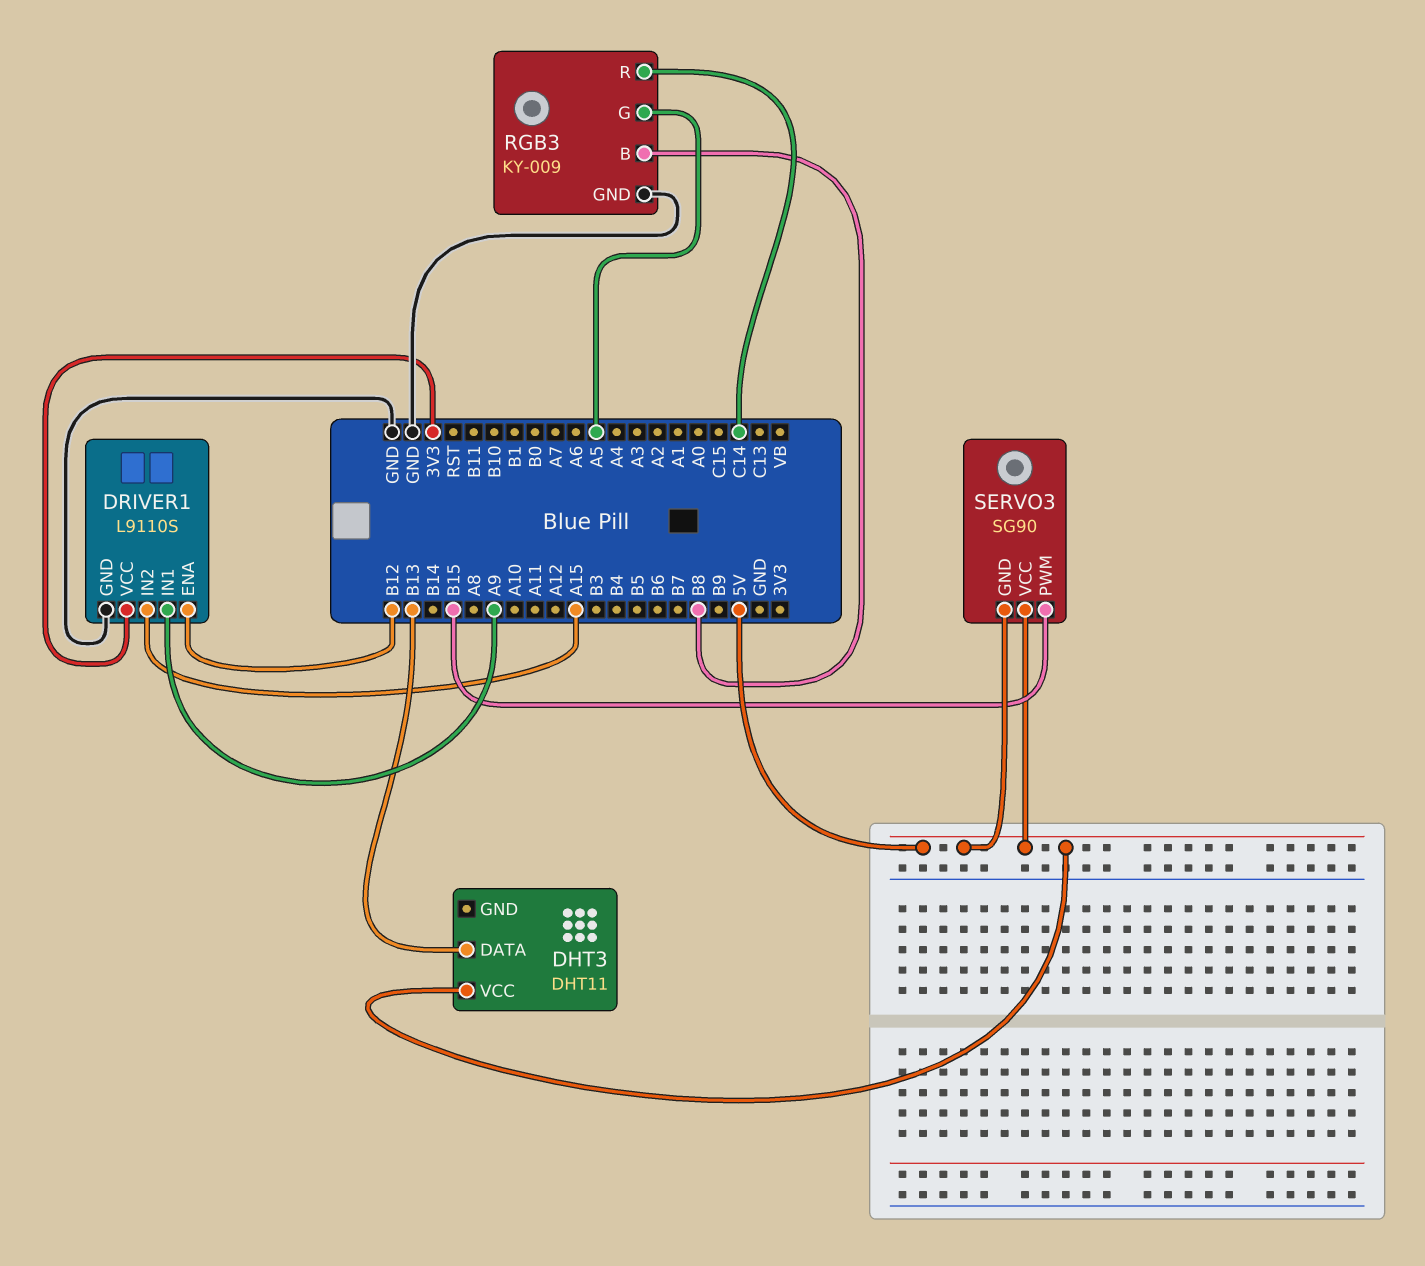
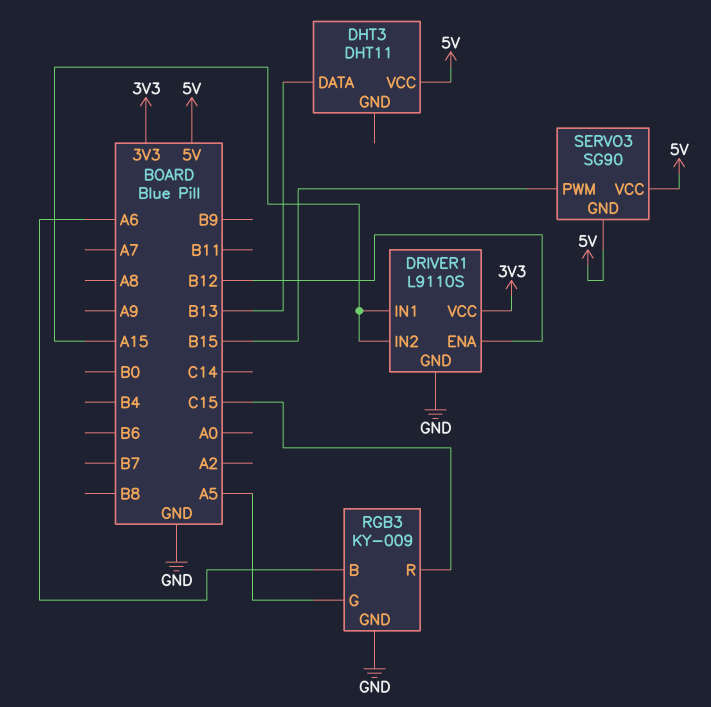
DRIVER1 pin IN1: A9 -> A15
RGB3 pin B: B8 -> A6
RGB3 pin R: C14 -> C15

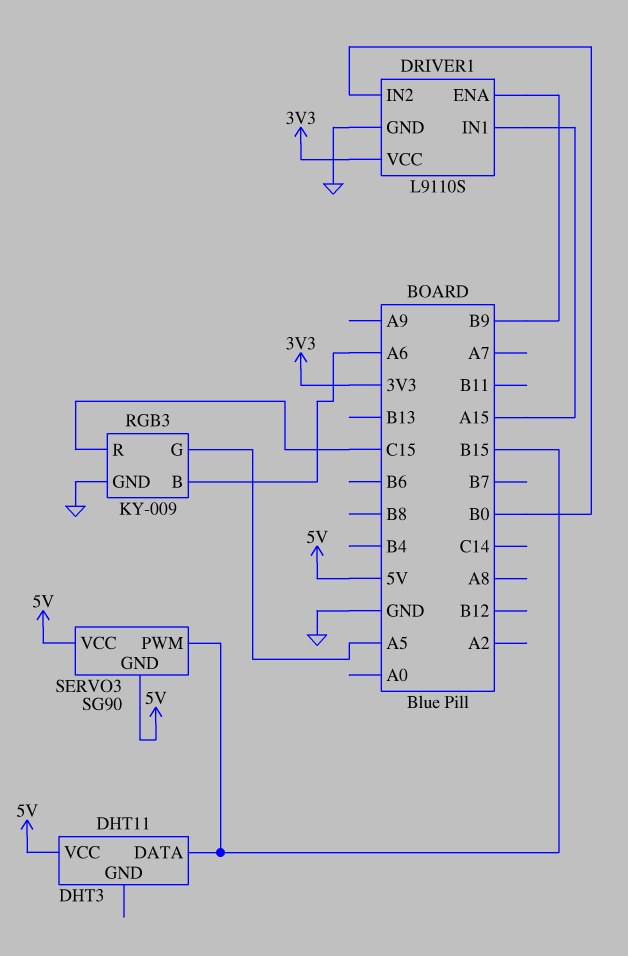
DHT3 pin DATA: B13 -> B15
DRIVER1 pin ENA: B12 -> B9
DRIVER1 pin IN2: A15 -> B0

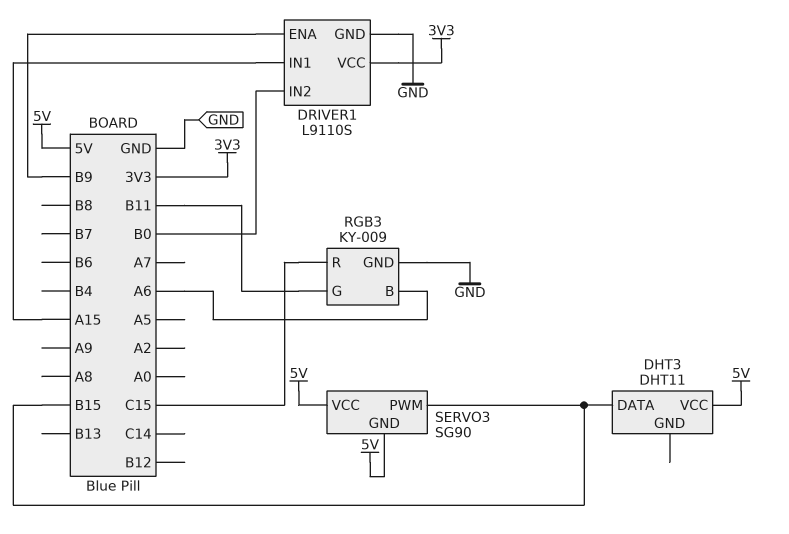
RGB3 pin G: A5 -> B11

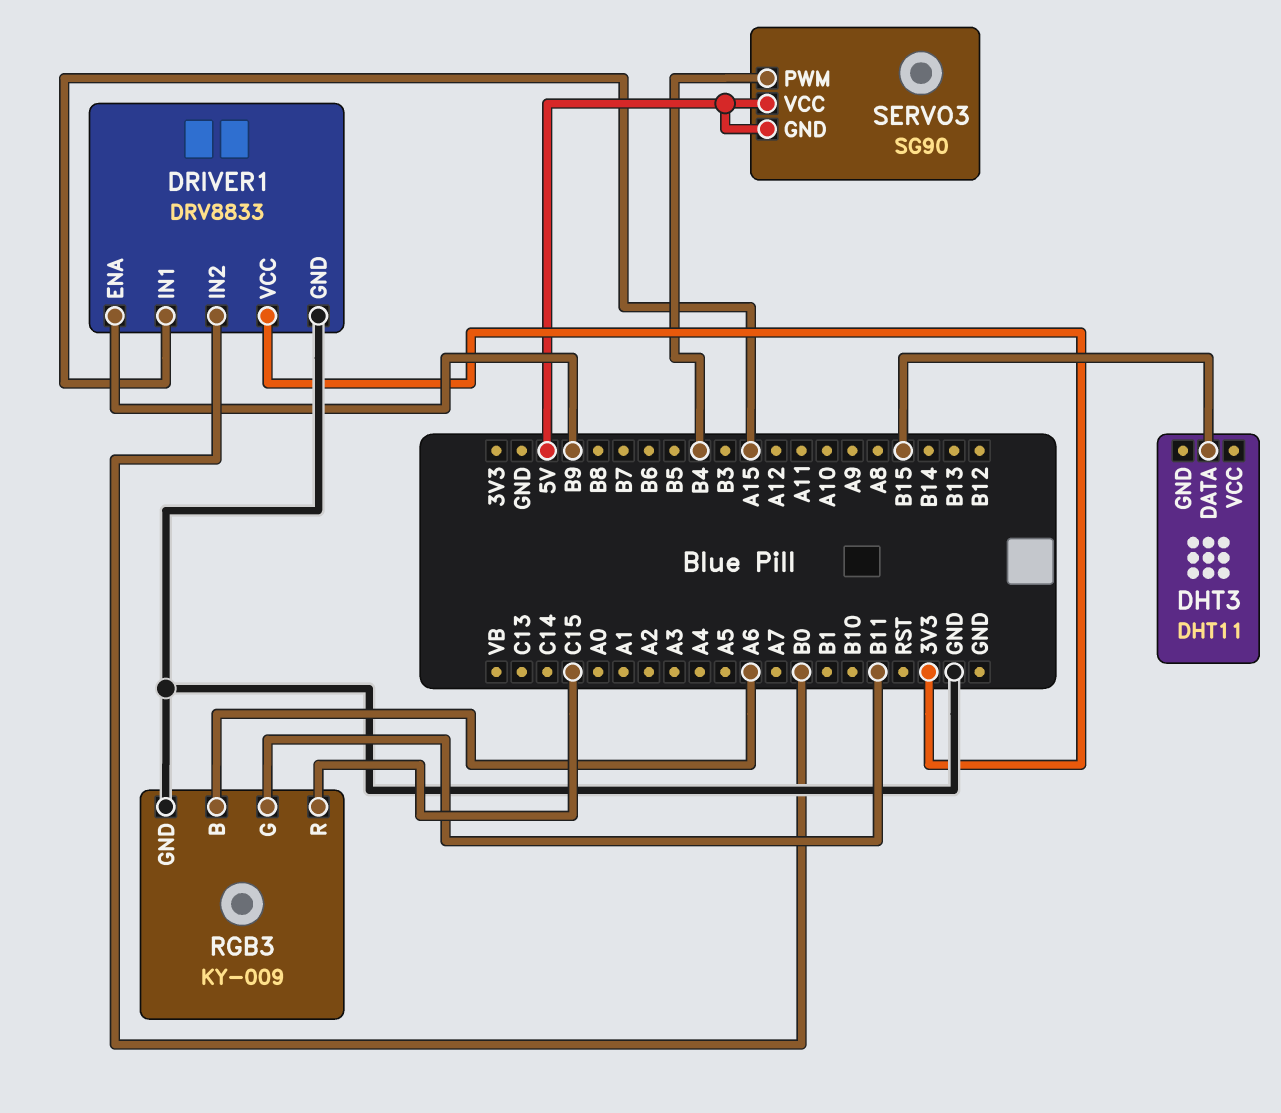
DHT3 pin VCC: 5V -> none
DRIVER1: L9110S -> DRV8833
SERVO3 pin PWM: B15 -> B4

